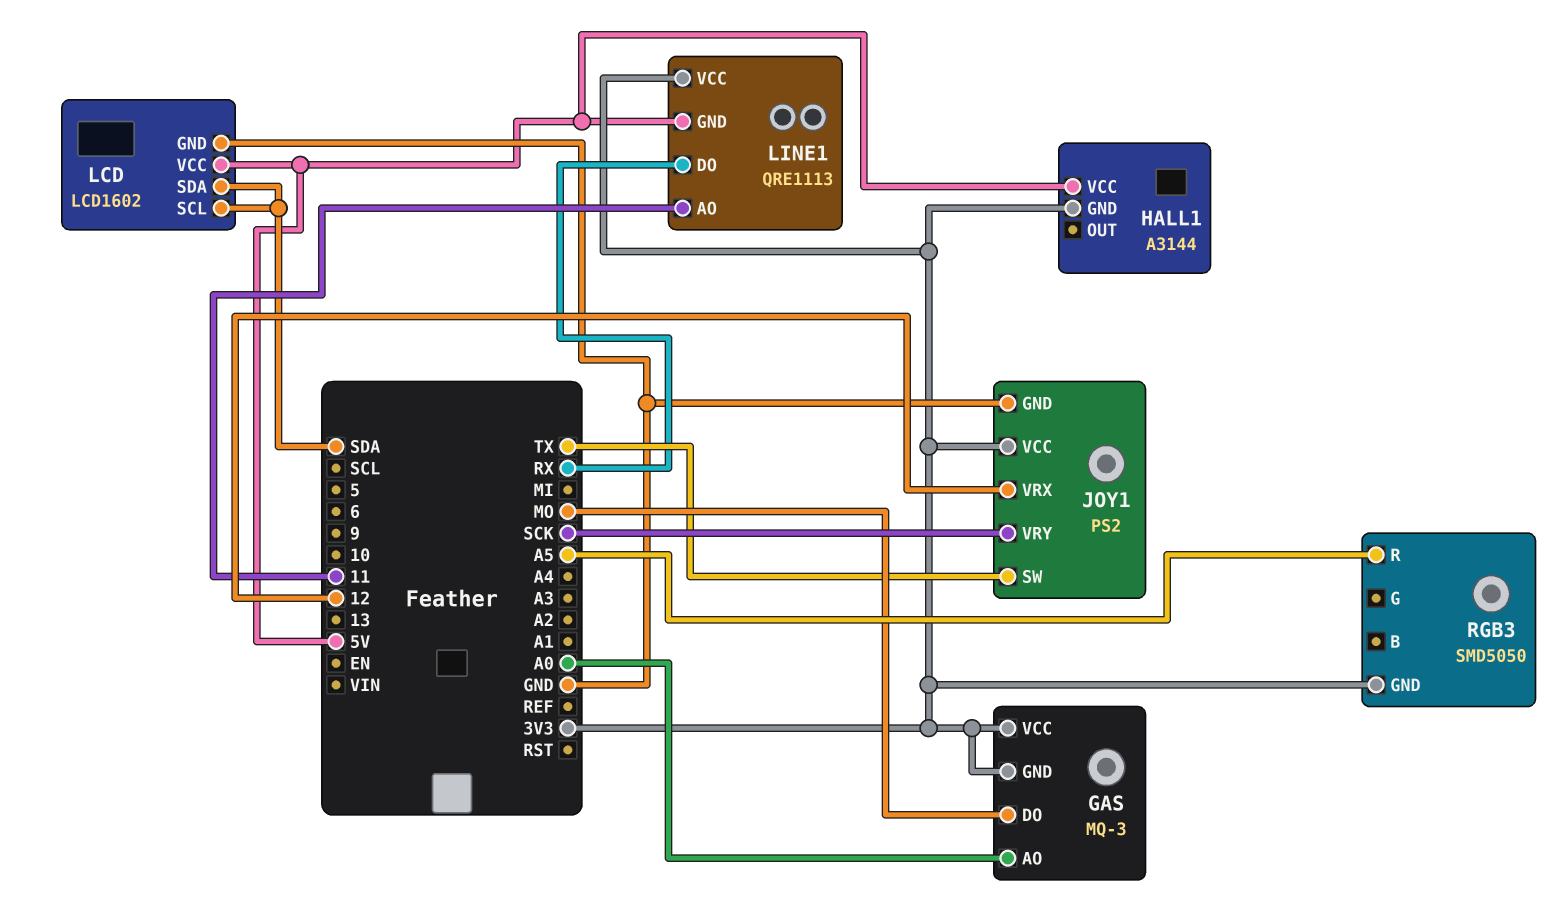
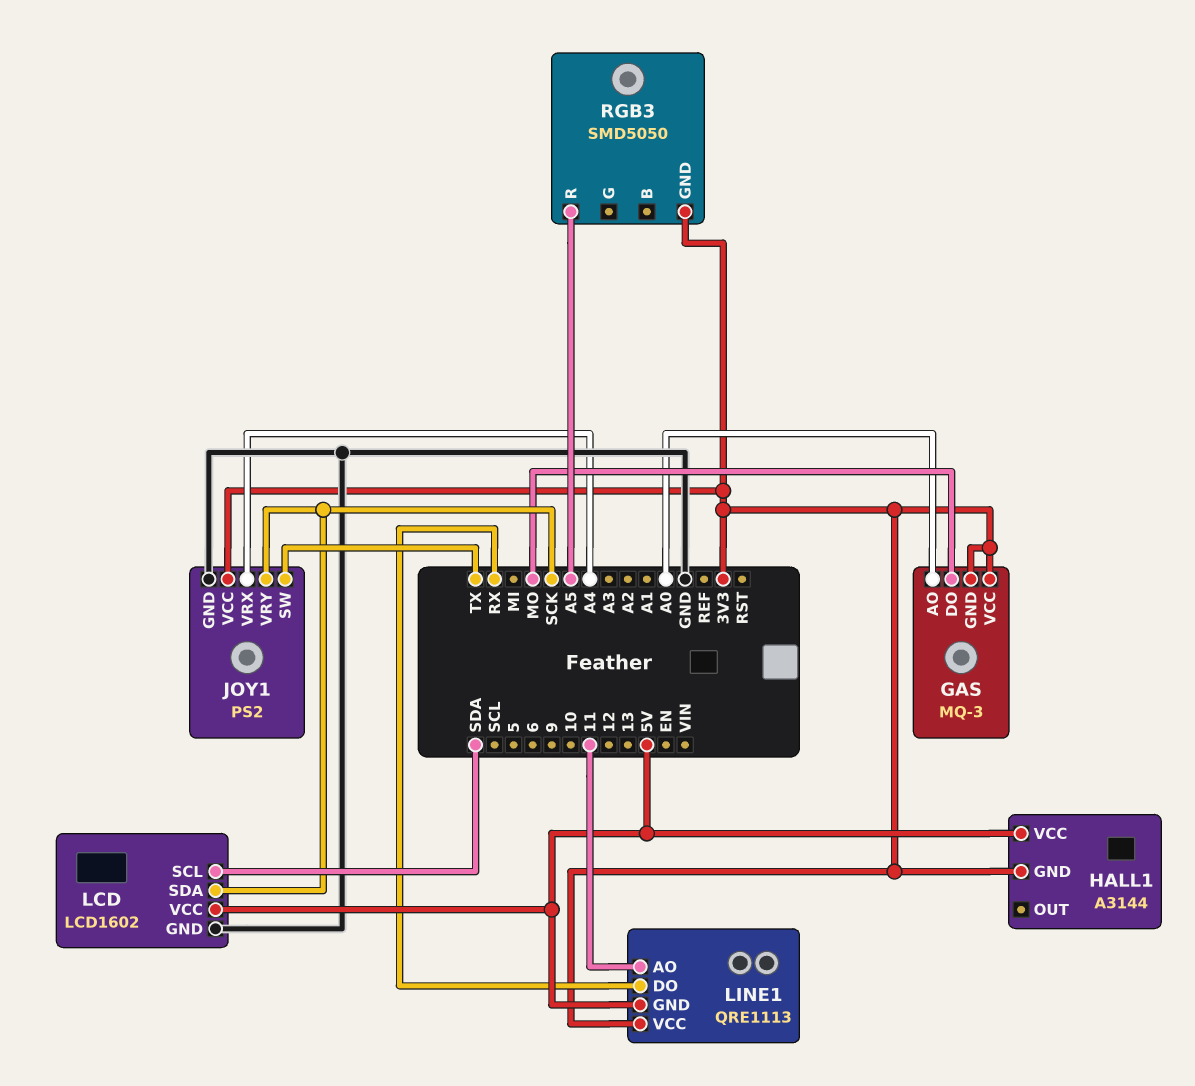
JOY1 pin VRX: 12 -> A4
LCD pin SDA: SDA -> SCK

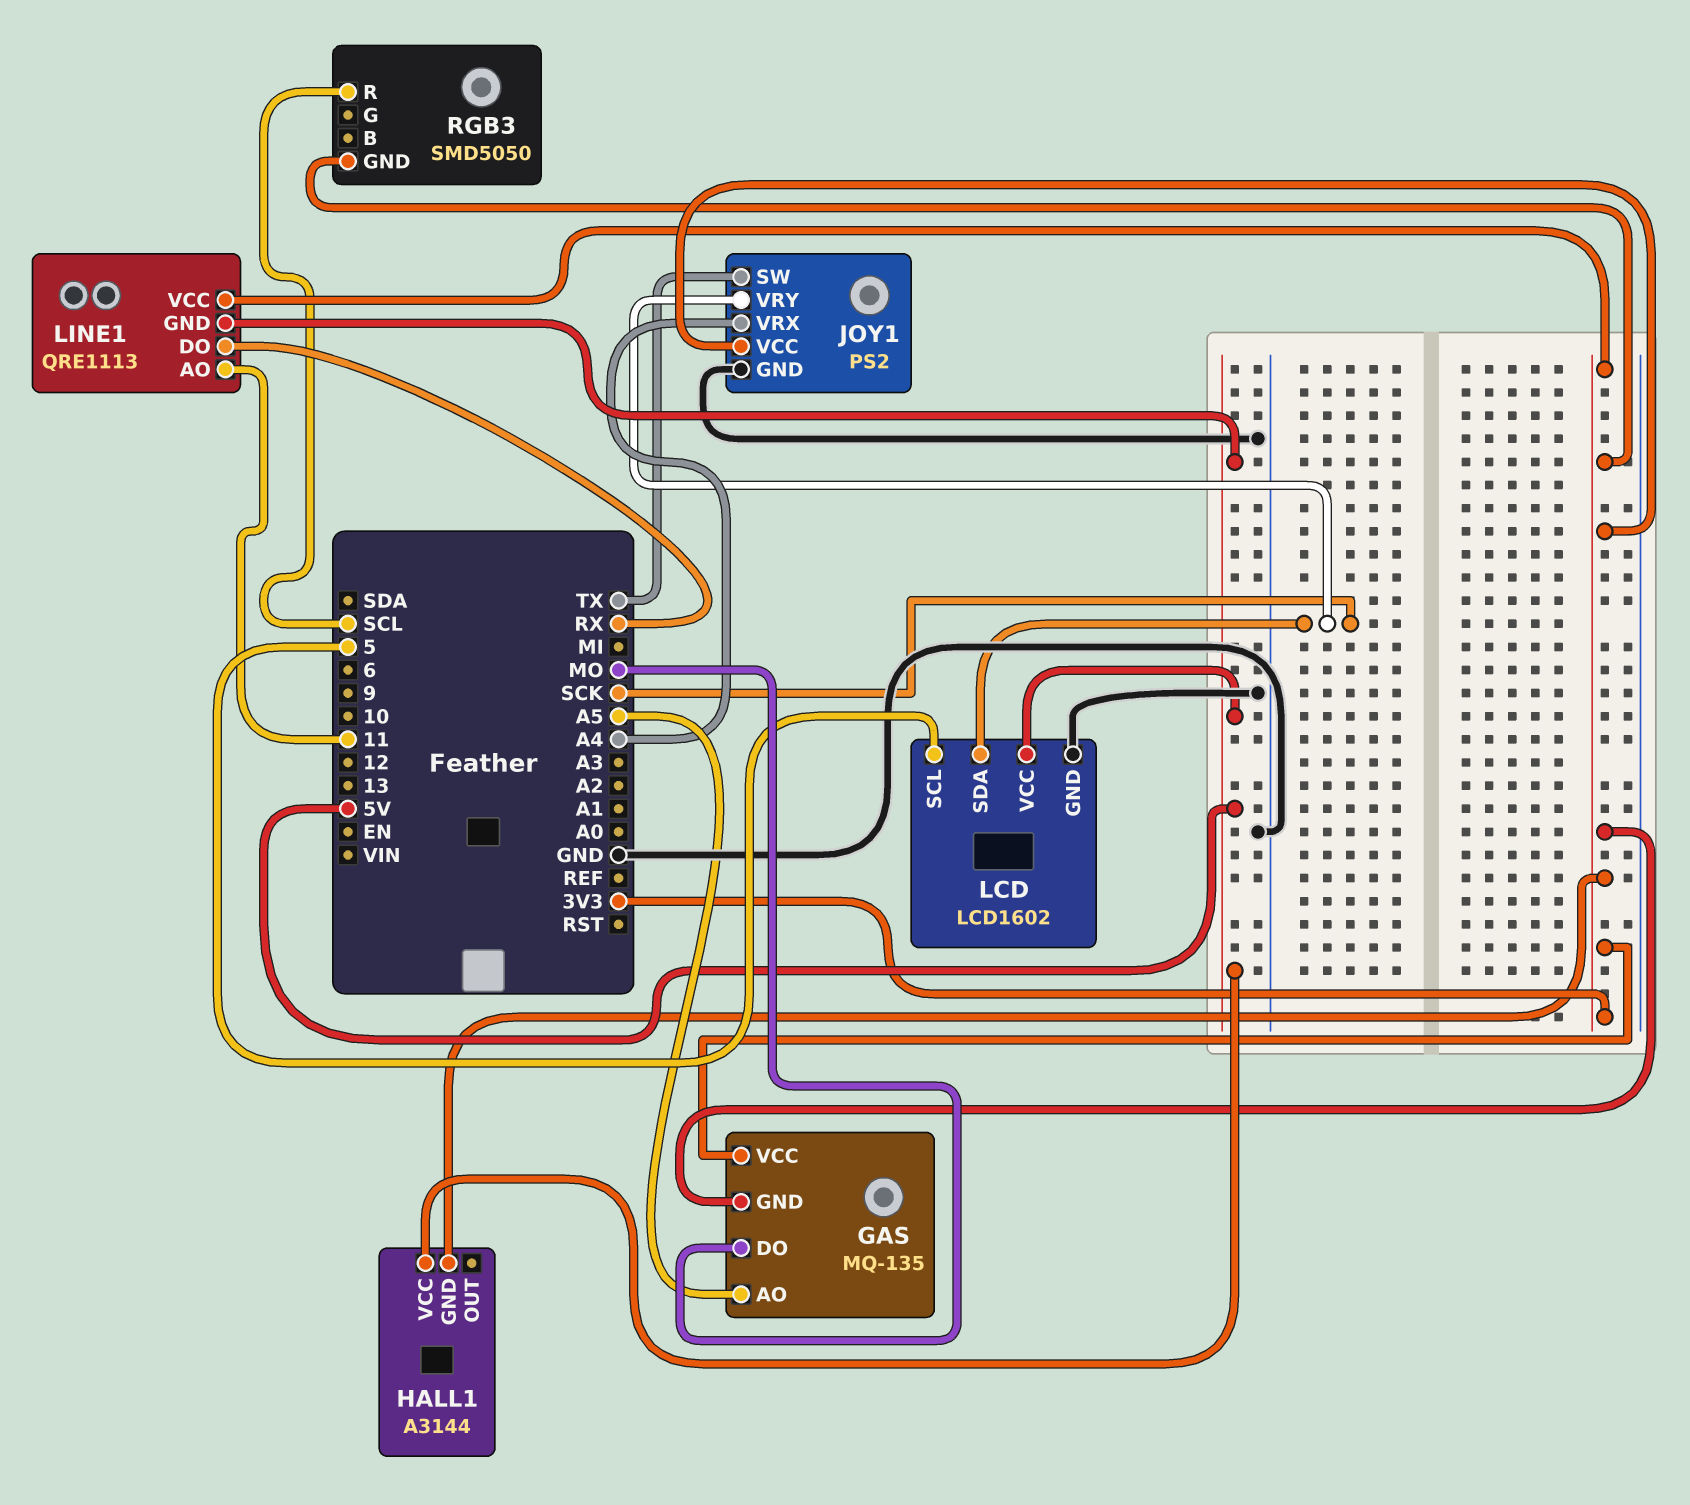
GAS: MQ-3 -> MQ-135
GAS pin AO: A0 -> A5
LCD pin SCL: SDA -> 5
RGB3 pin R: A5 -> SCL

